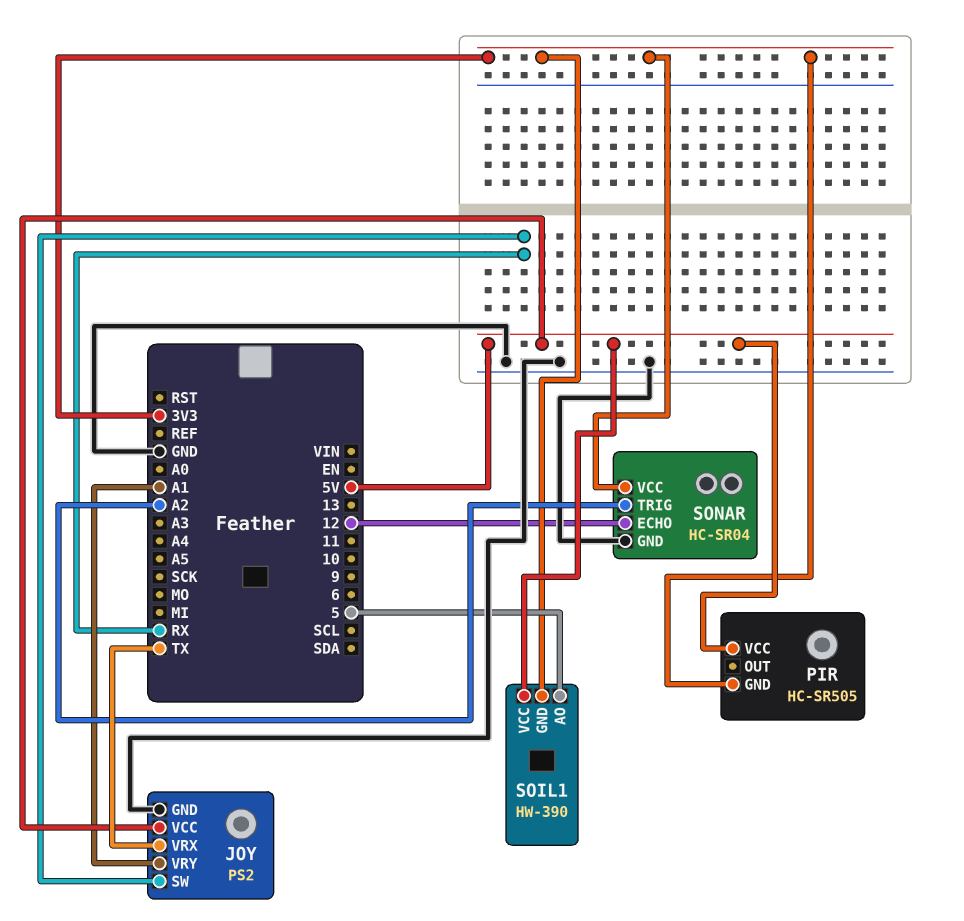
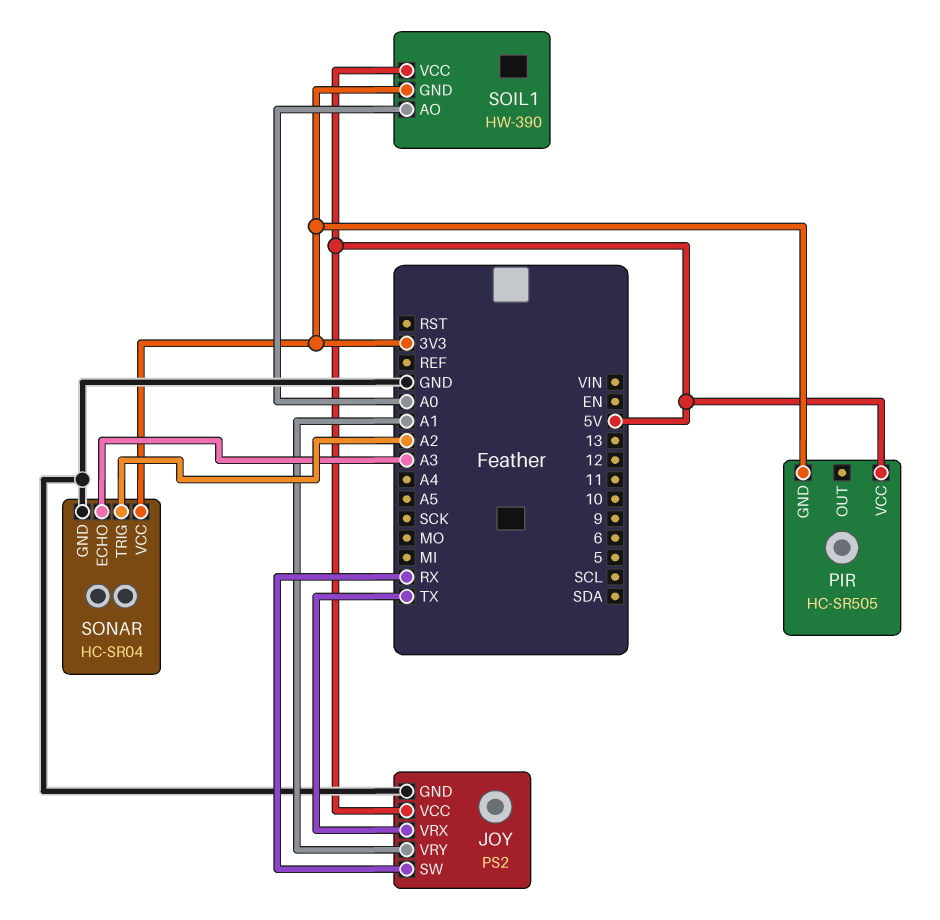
SOIL1 pin AO: 5 -> A0
SONAR pin ECHO: 12 -> A3

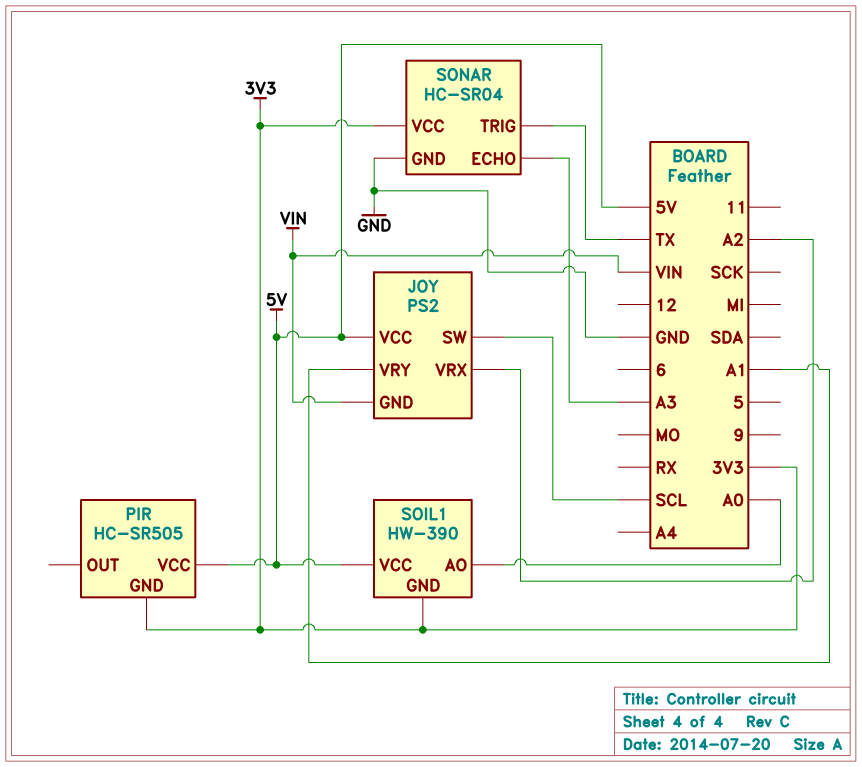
JOY pin GND: GND -> VIN
JOY pin SW: RX -> SCL
JOY pin VRX: TX -> A2
SONAR pin TRIG: A2 -> TX

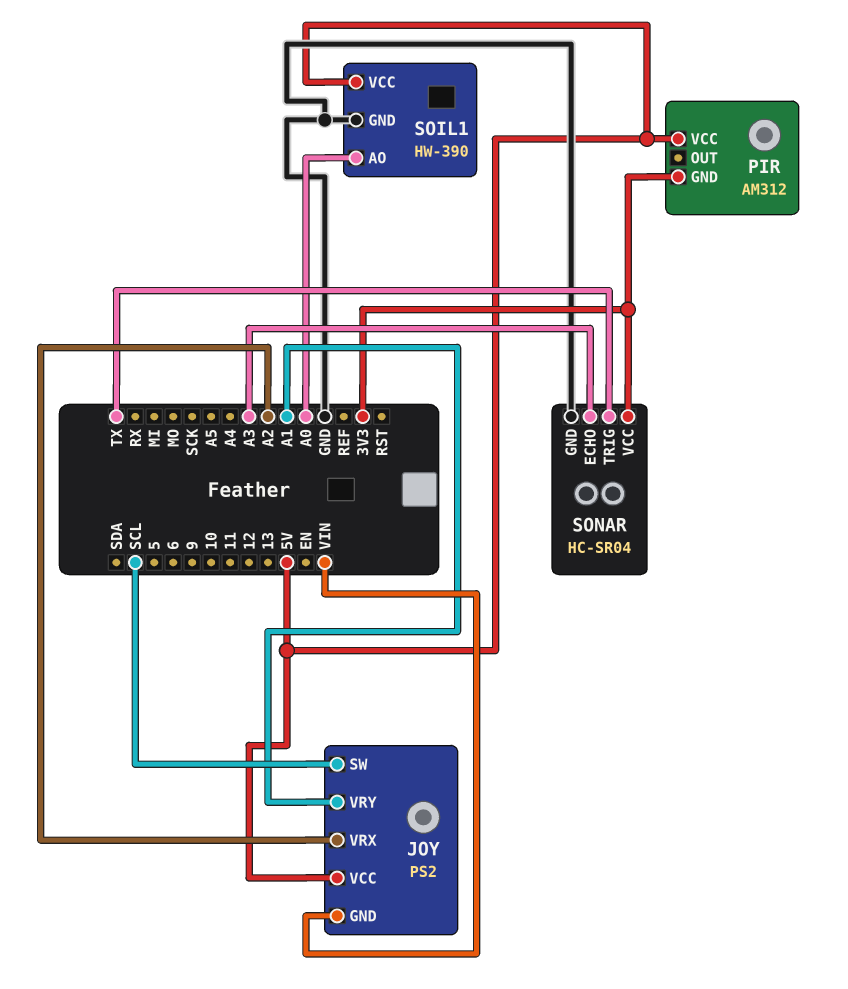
PIR: HC-SR505 -> AM312
SOIL1 pin GND: 3V3 -> GND

